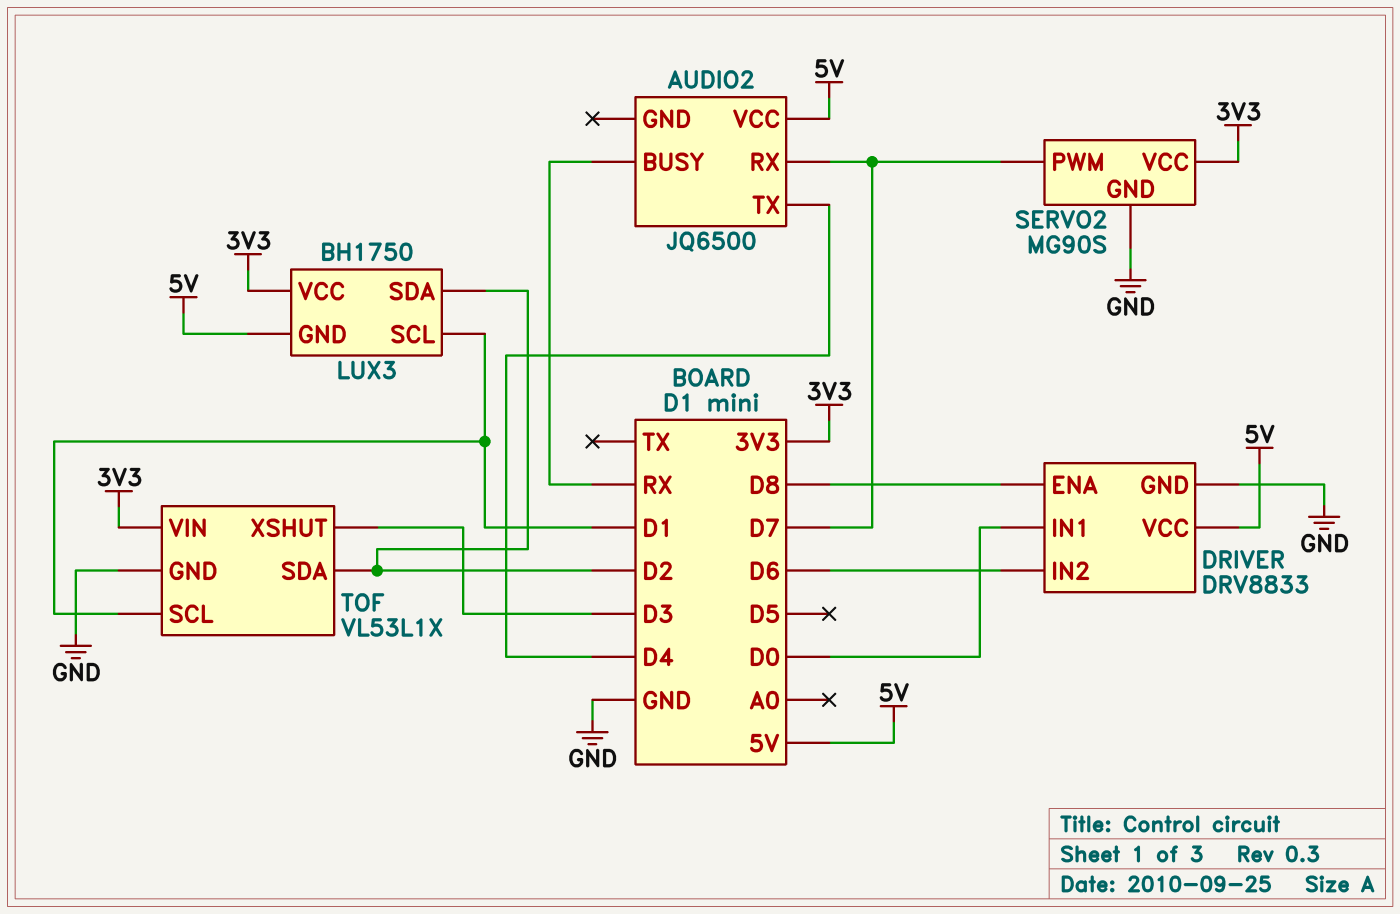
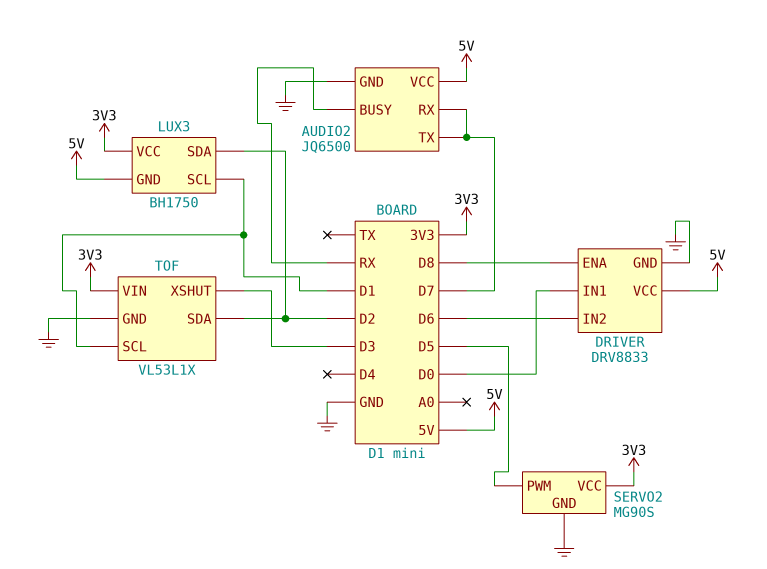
AUDIO2 pin GND: none -> GND
AUDIO2 pin TX: D4 -> D7
SERVO2 pin PWM: D7 -> D5

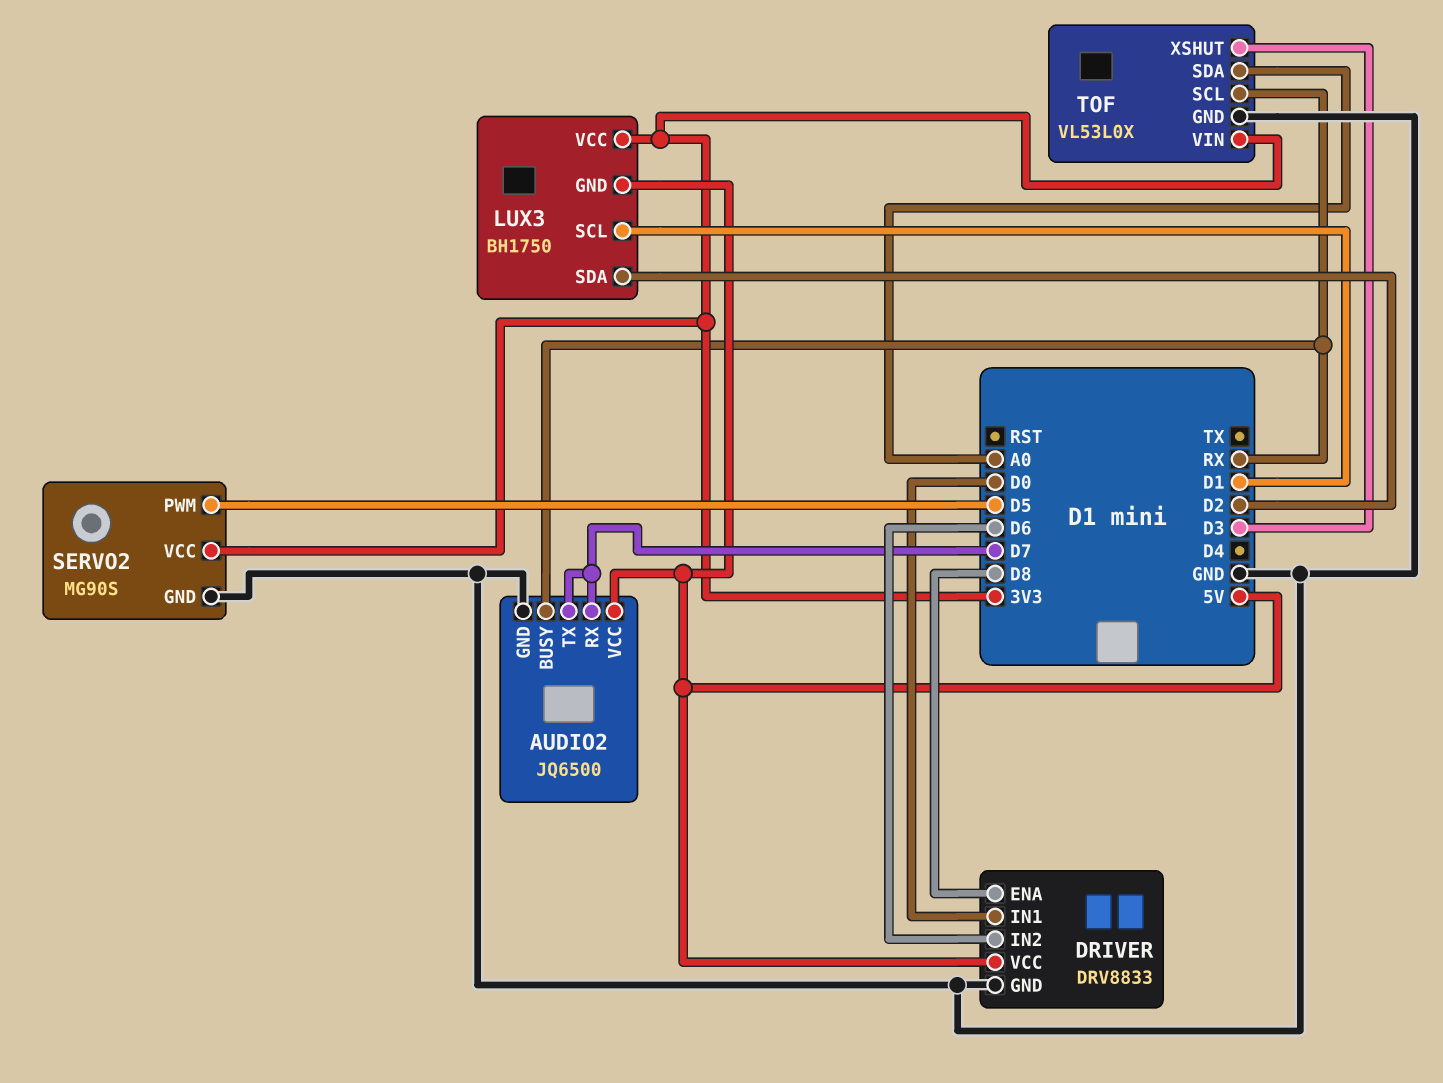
TOF: VL53L1X -> VL53L0X
TOF pin SCL: D1 -> RX
TOF pin SDA: D2 -> A0

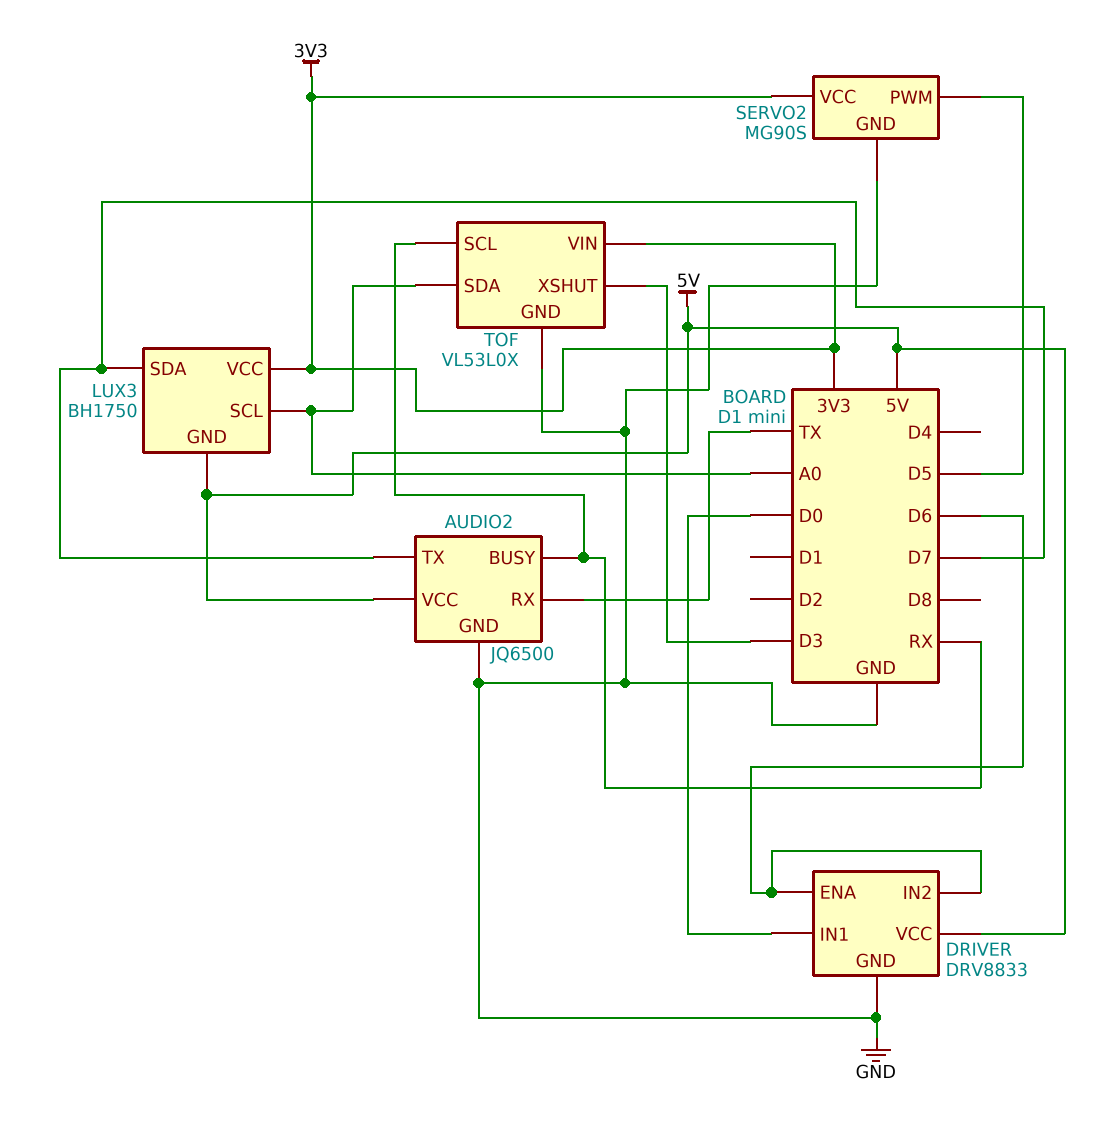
AUDIO2 pin RX: D7 -> TX
DRIVER pin ENA: D8 -> D6
LUX3 pin SCL: D1 -> A0
LUX3 pin SDA: D2 -> D7

